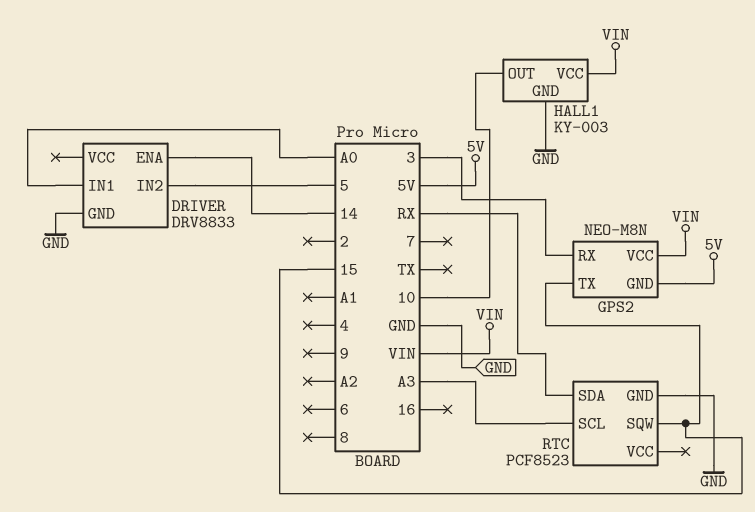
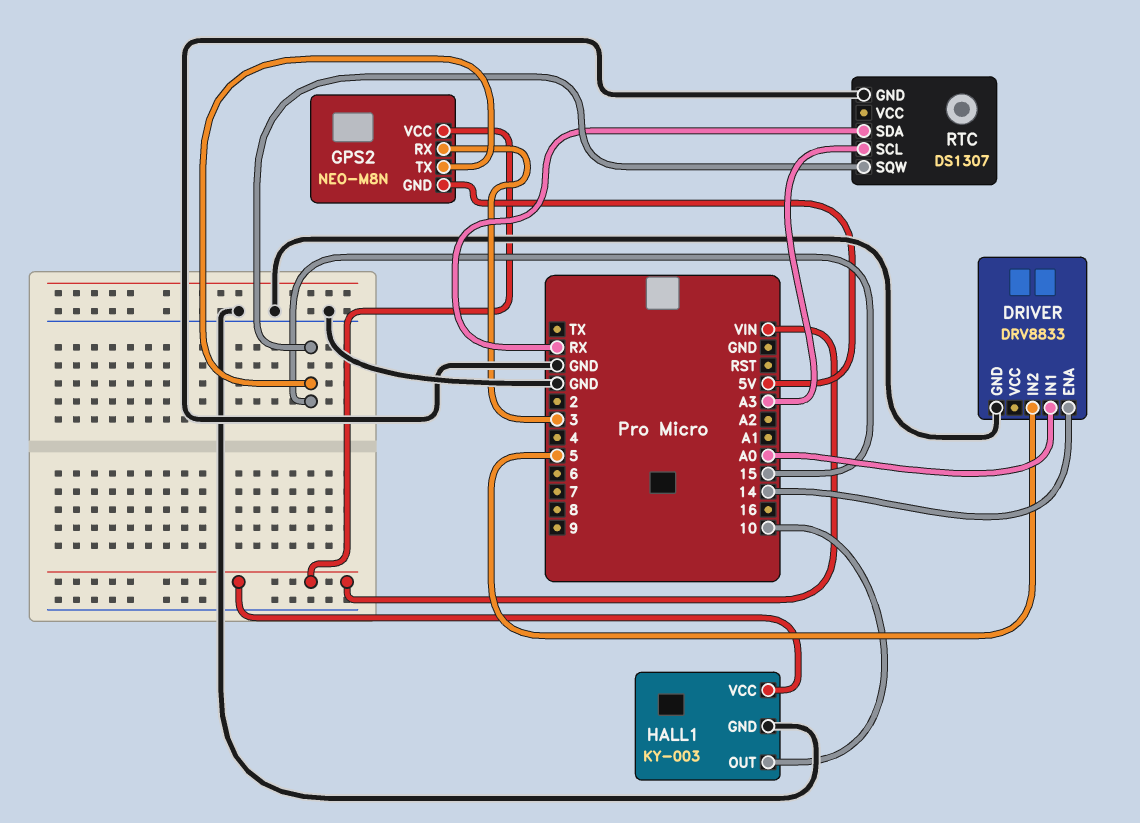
RTC: PCF8523 -> DS1307

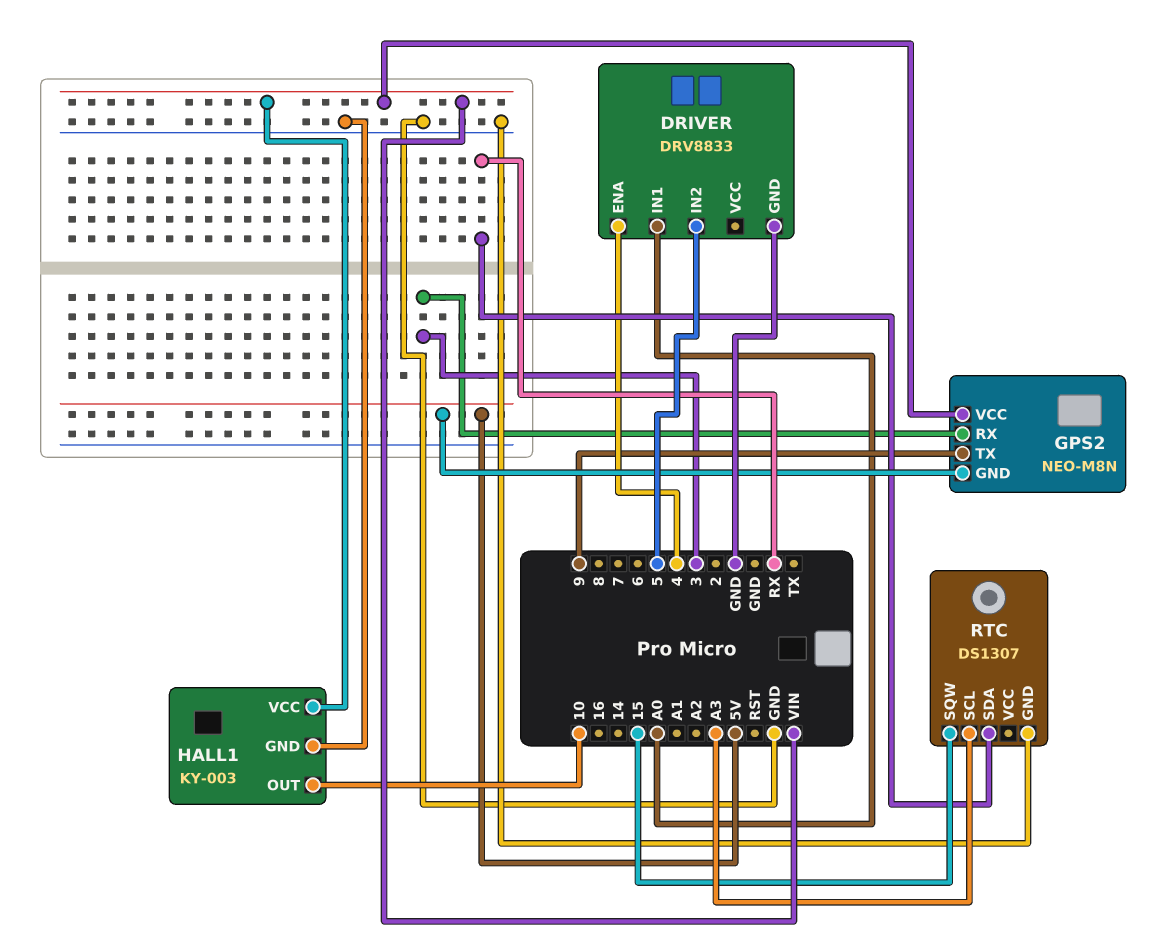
DRIVER pin ENA: 14 -> 4
GPS2 pin TX: 15 -> 9

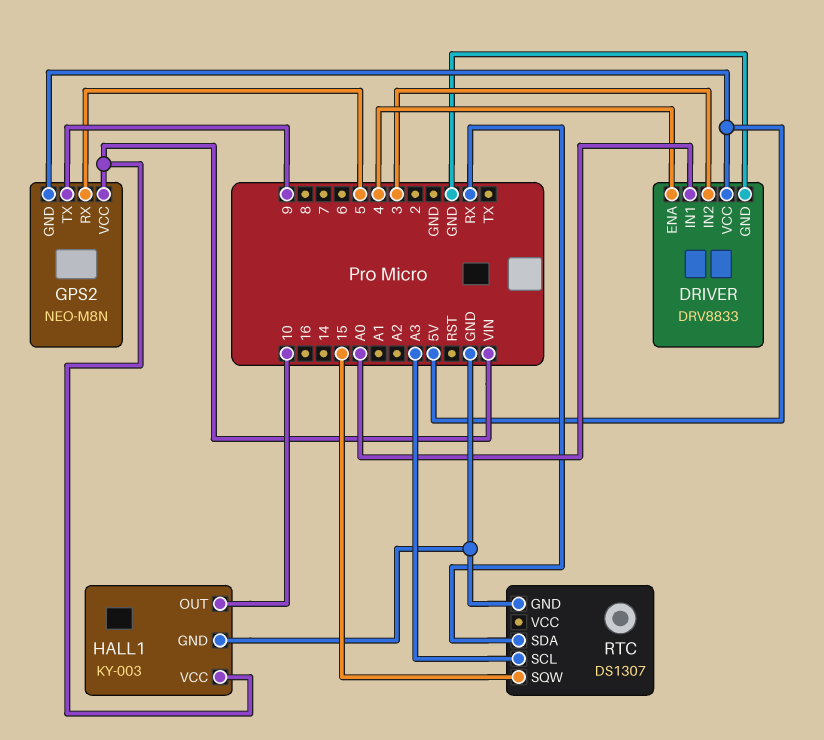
DRIVER pin IN2: 5 -> 3
DRIVER pin VCC: none -> 5V
GPS2 pin RX: 3 -> 5

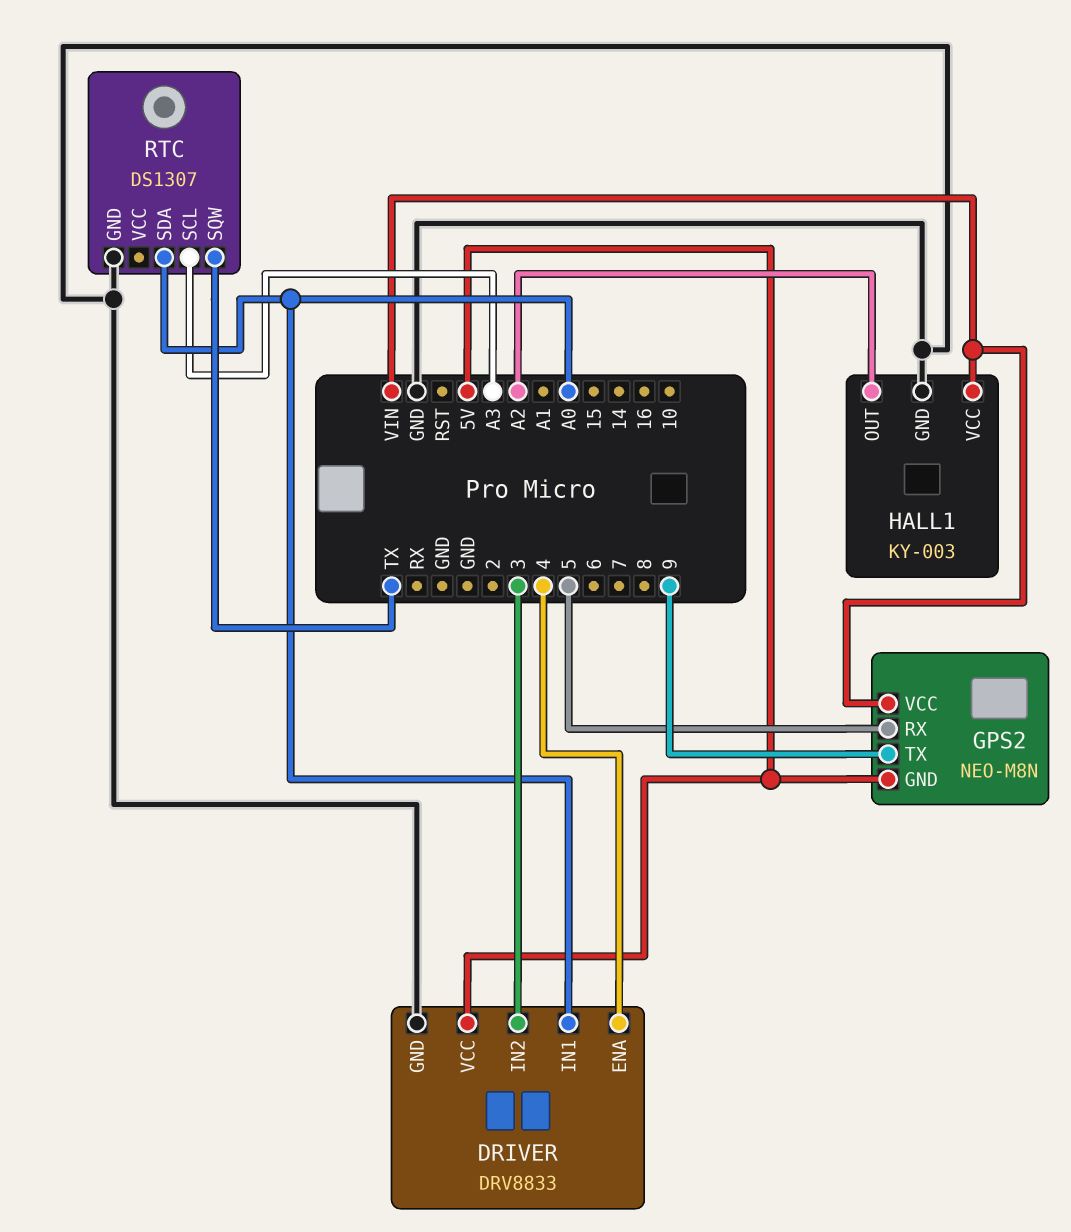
HALL1 pin OUT: 10 -> A2
RTC pin SDA: RX -> A0
RTC pin SQW: 15 -> TX

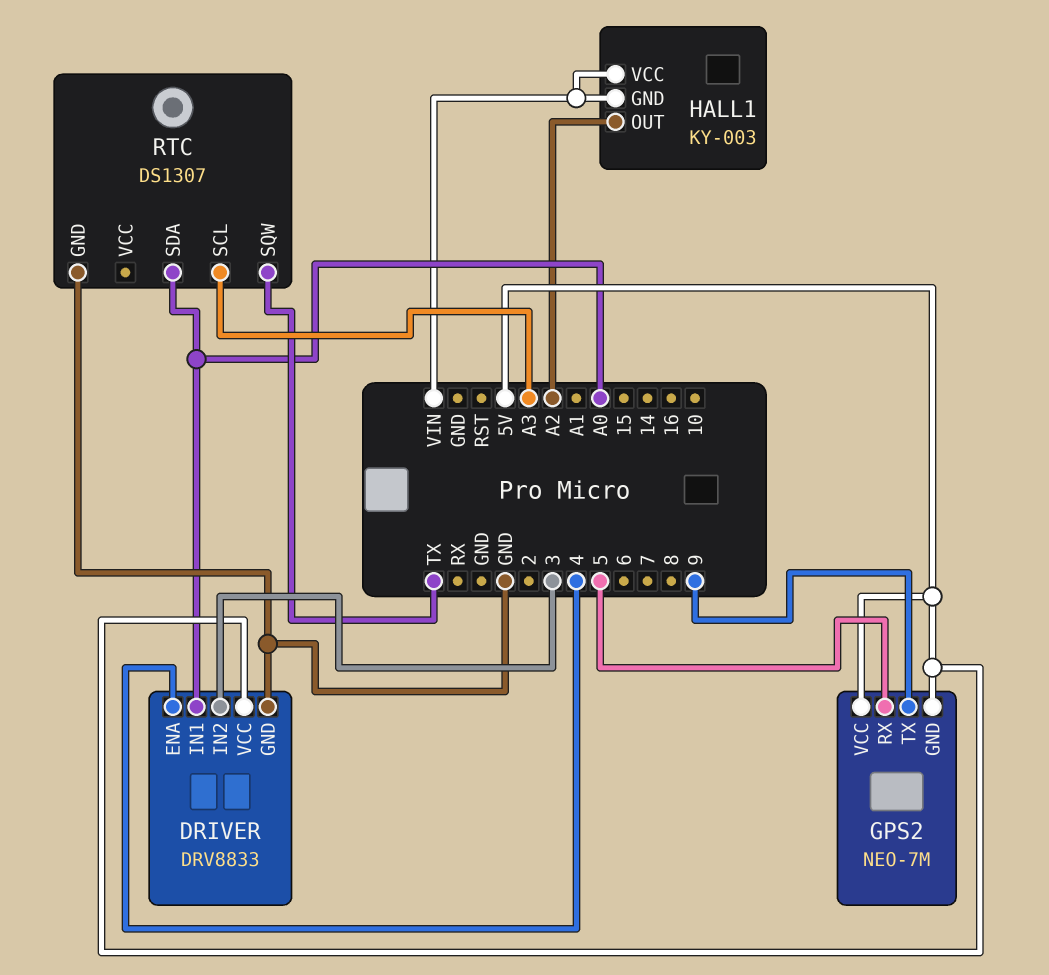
GPS2: NEO-M8N -> NEO-7M
GPS2 pin VCC: VIN -> 5V
HALL1 pin GND: GND -> VIN

